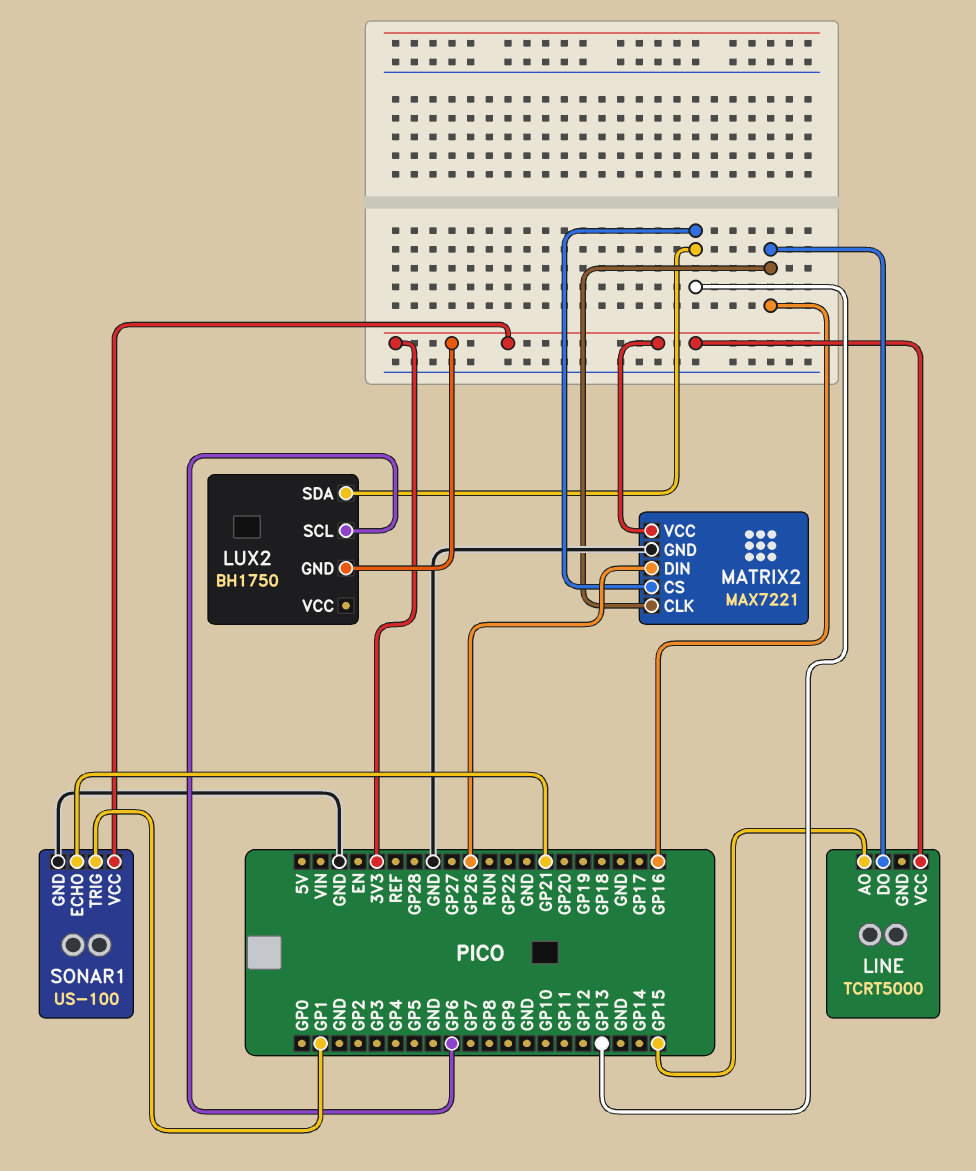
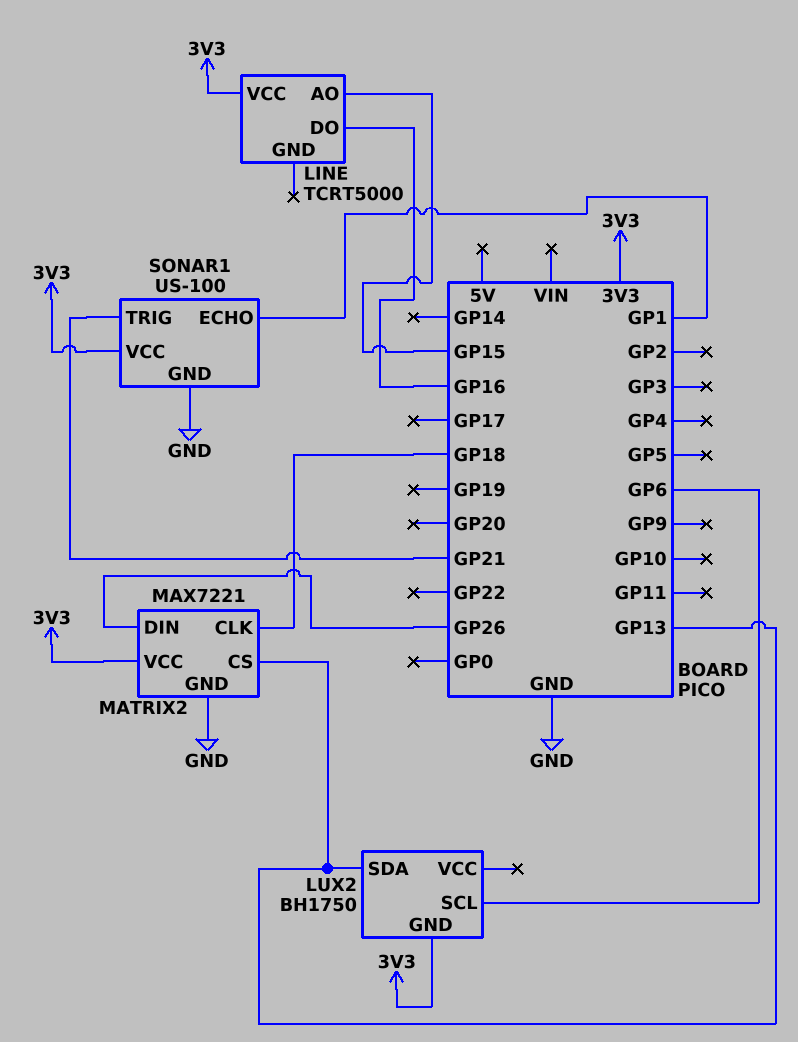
MATRIX2 pin CLK: GP16 -> GP18
SONAR1 pin ECHO: GP21 -> GP1
SONAR1 pin TRIG: GP1 -> GP21

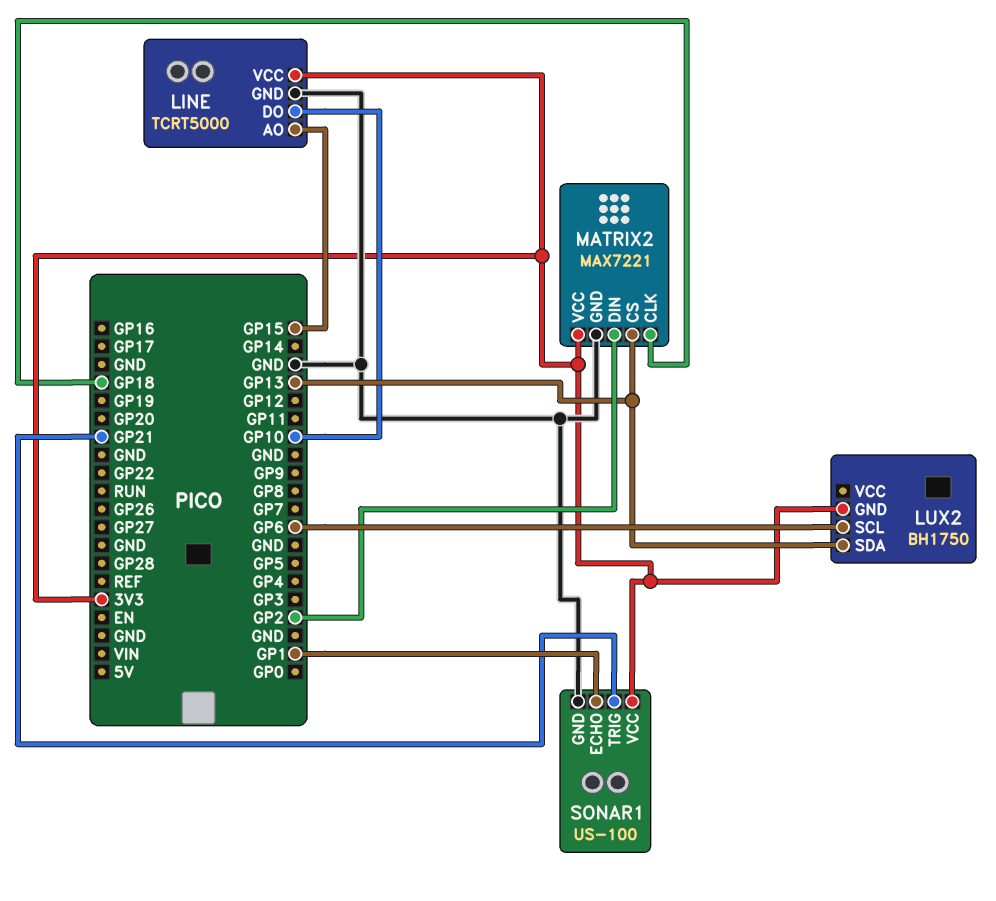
LINE pin DO: GP16 -> GP10
LINE pin GND: none -> GND
MATRIX2 pin DIN: GP26 -> GP2

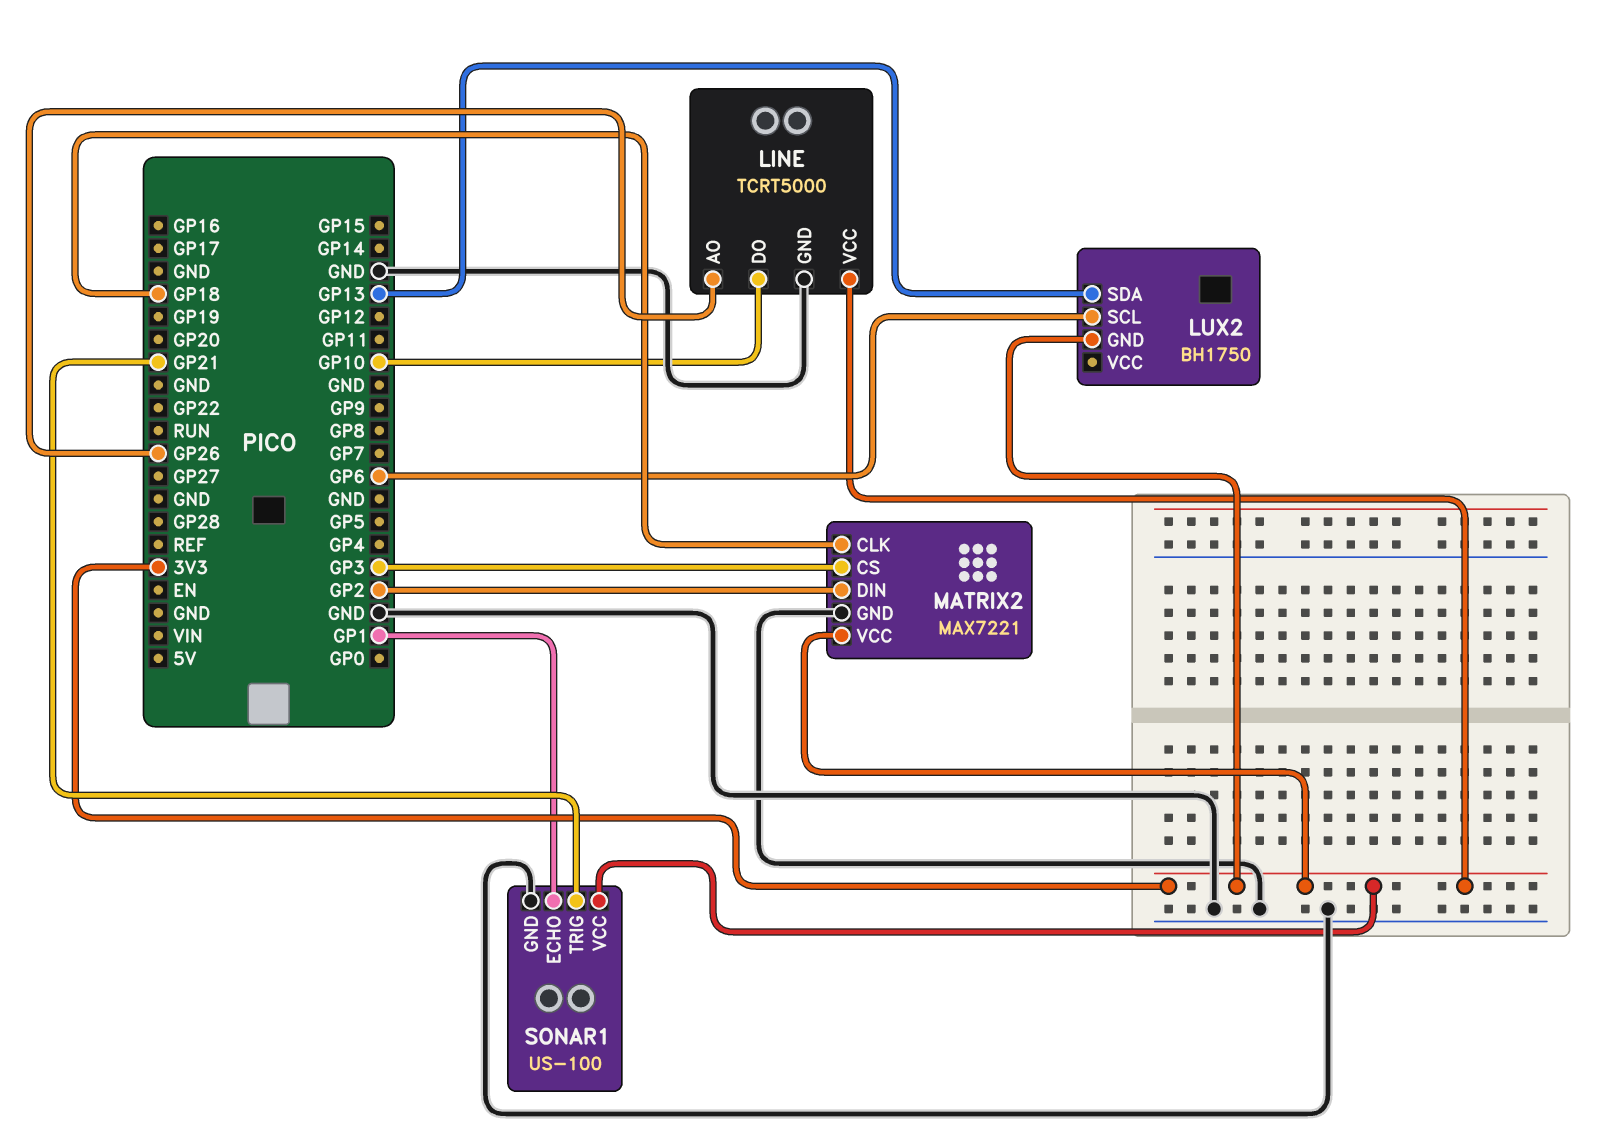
LINE pin AO: GP15 -> GP26
MATRIX2 pin CS: GP13 -> GP3

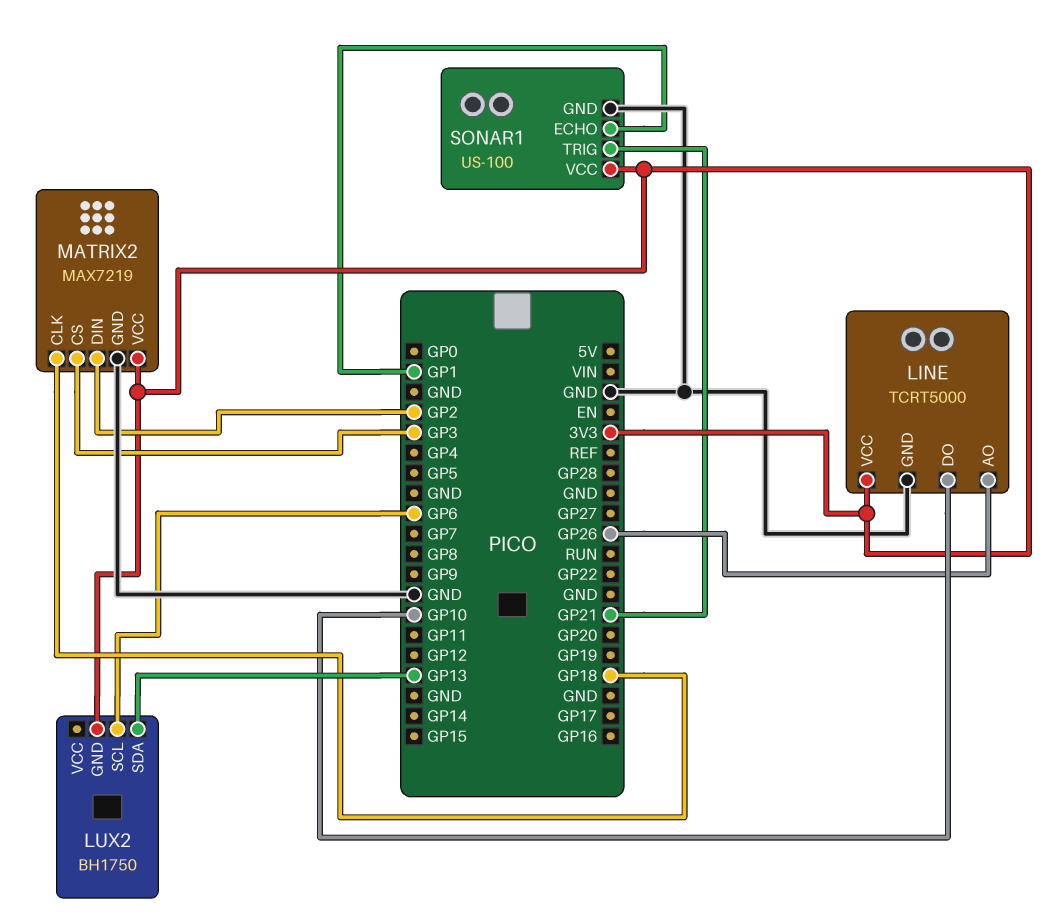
MATRIX2: MAX7221 -> MAX7219

